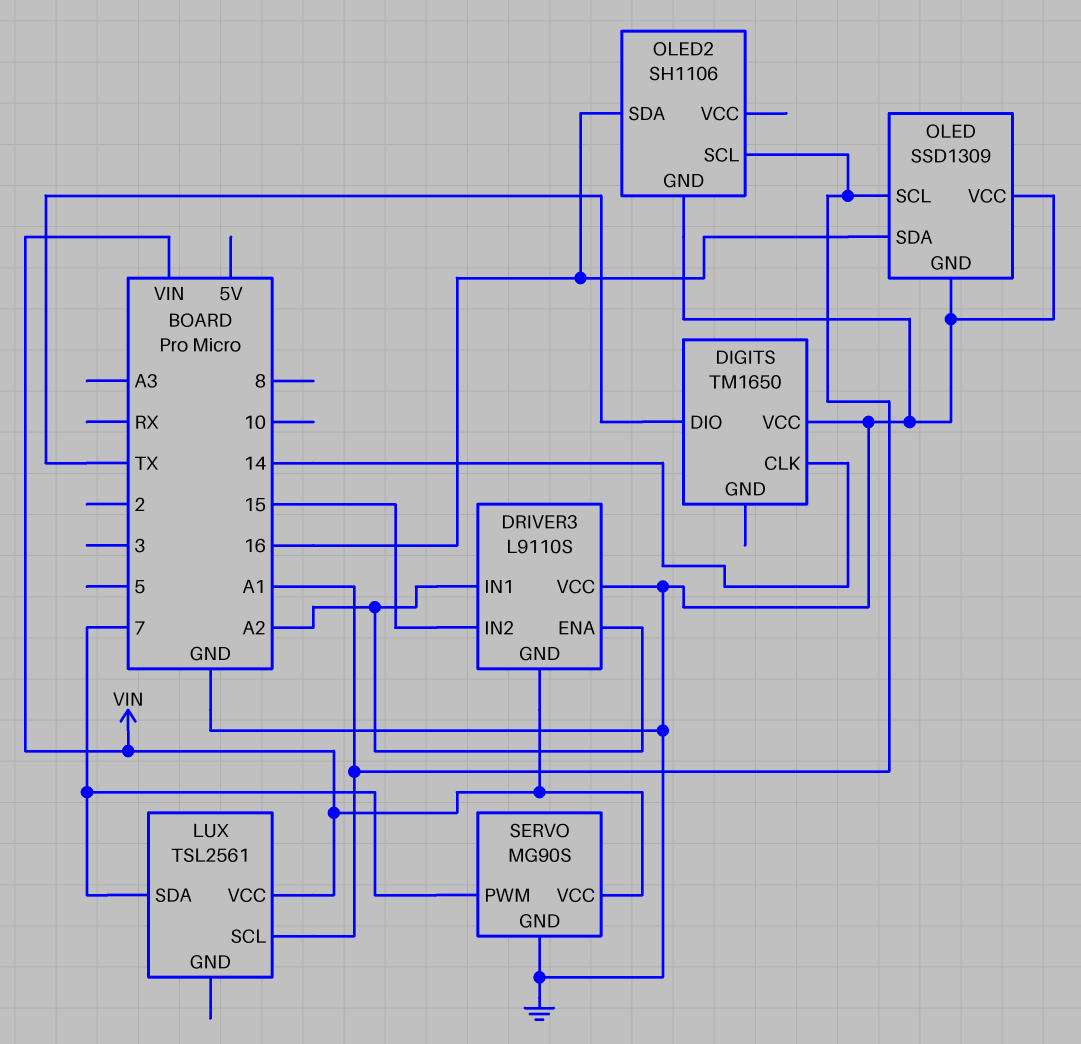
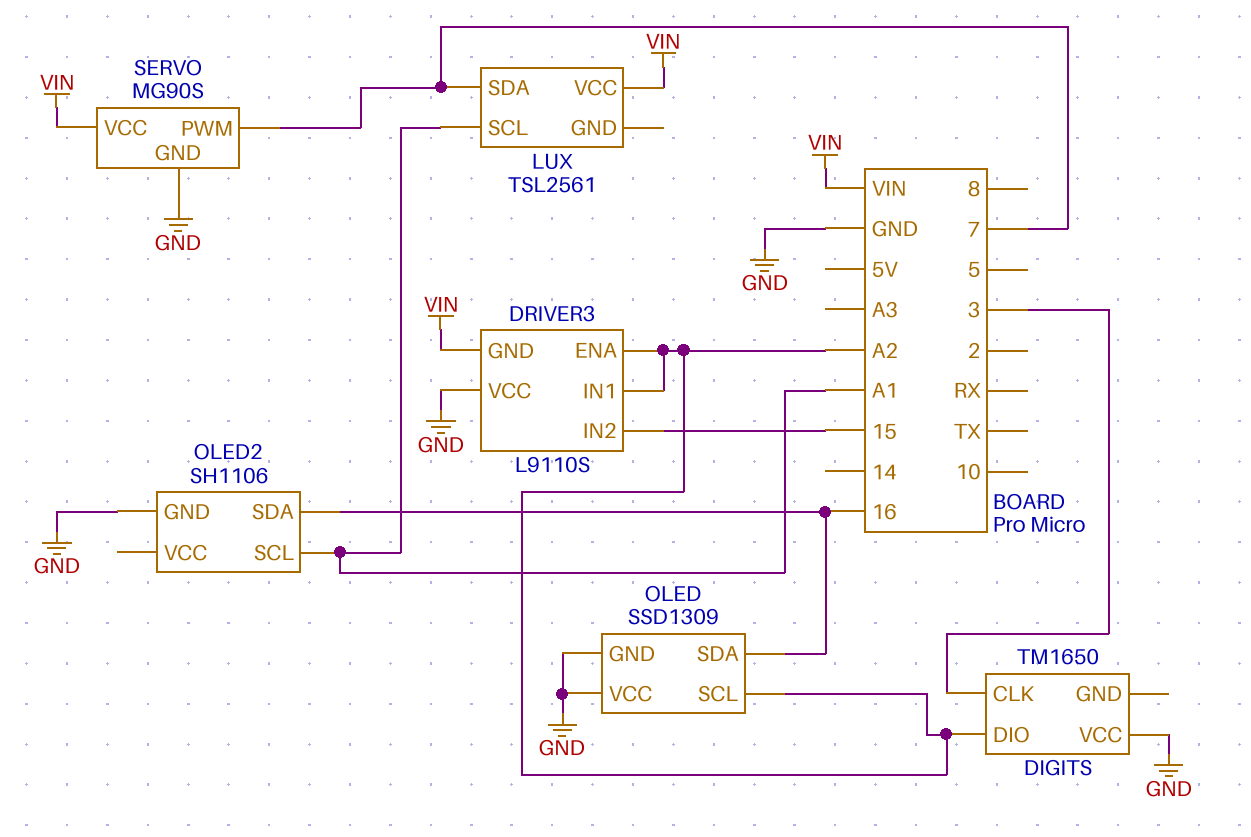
DIGITS pin CLK: 14 -> 3
DIGITS pin DIO: TX -> A2
OLED pin SCL: A1 -> A2

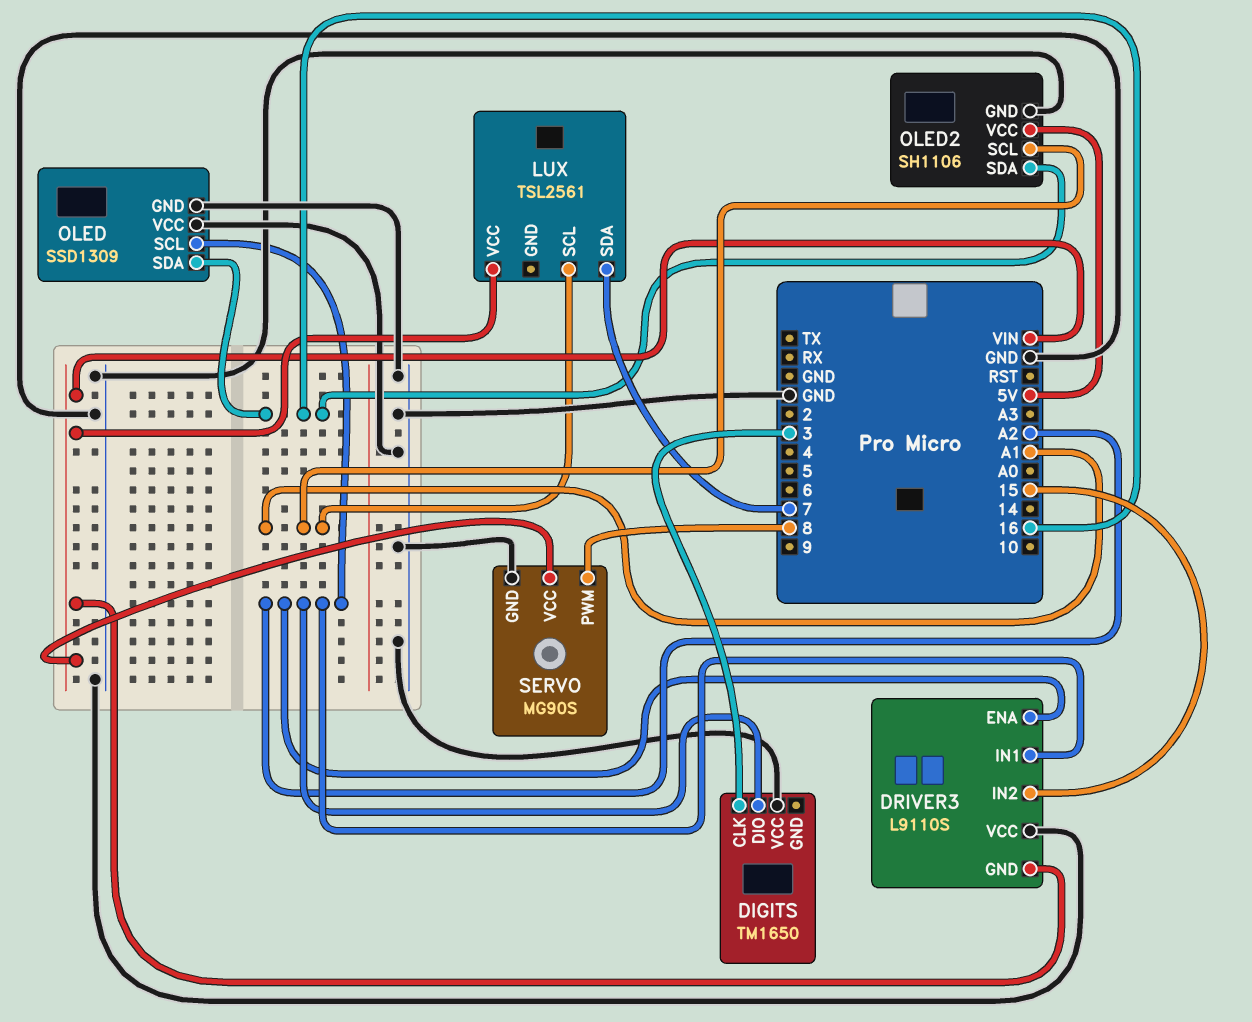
OLED2 pin VCC: none -> 5V
SERVO pin PWM: 7 -> 8

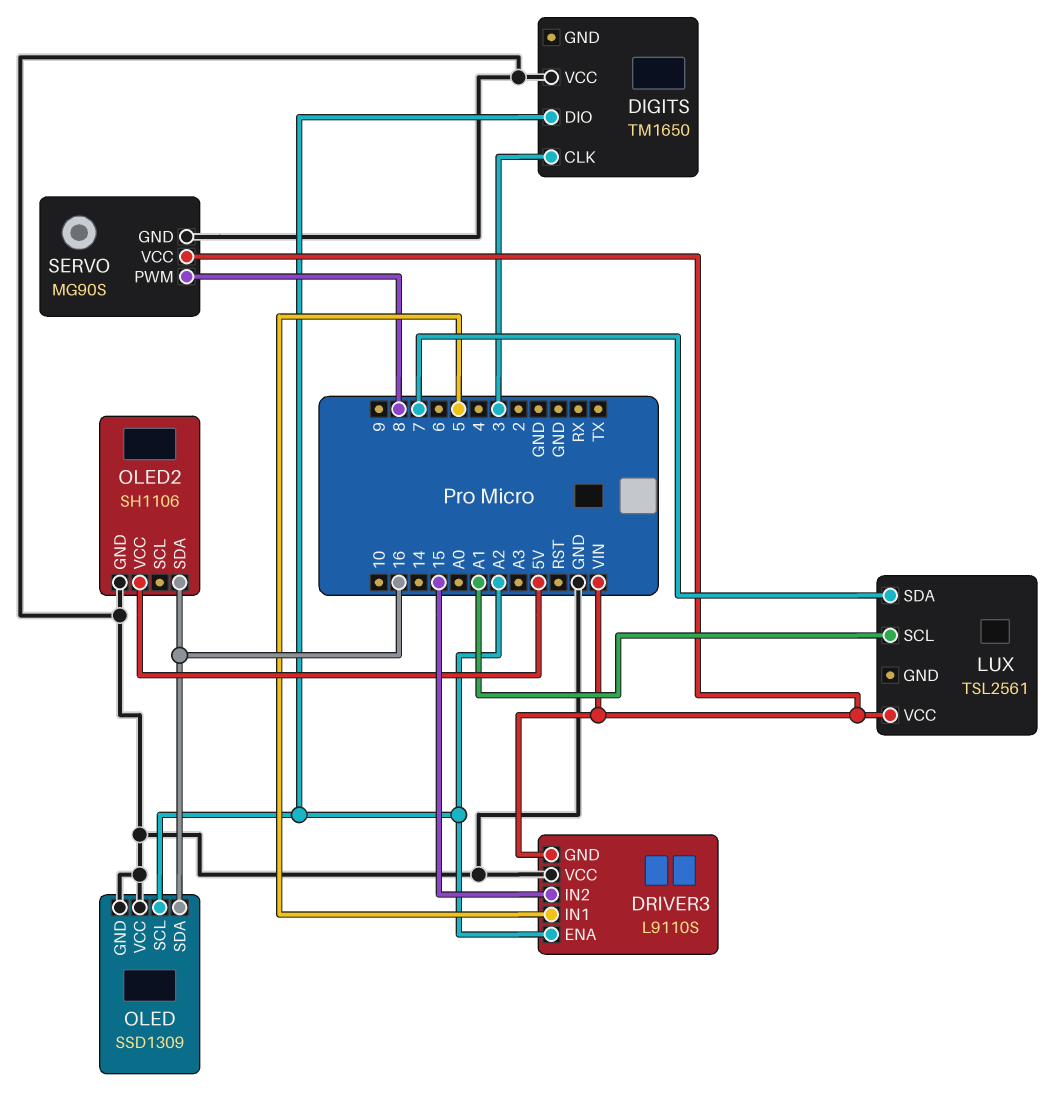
DRIVER3 pin IN1: A2 -> 5
OLED2 pin SCL: A1 -> none

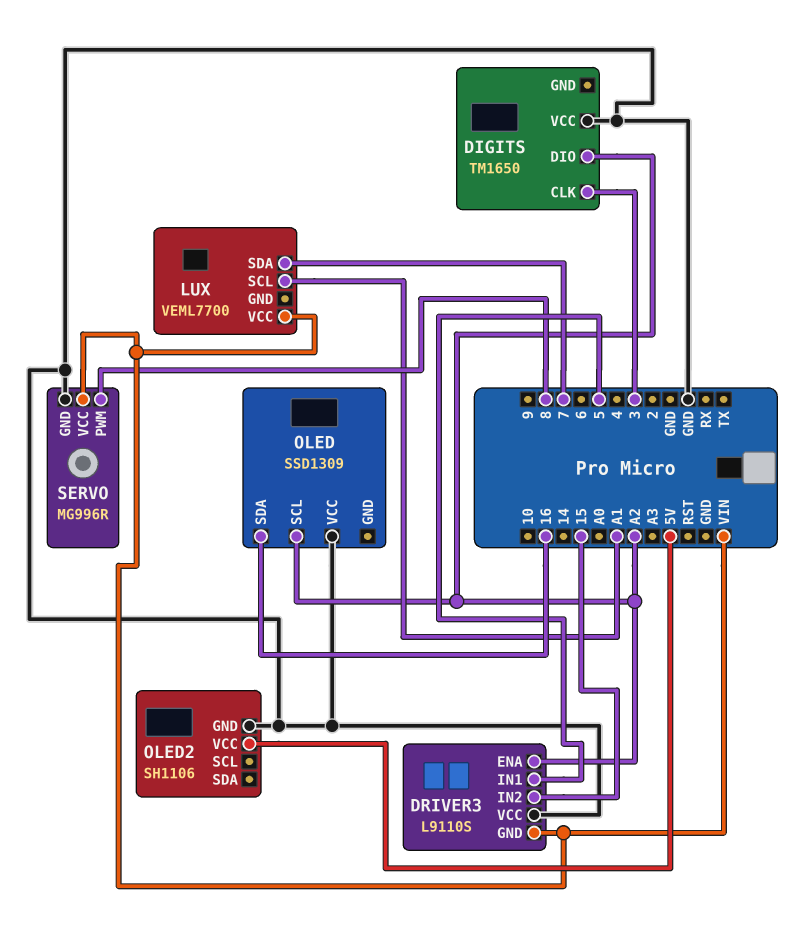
LUX: TSL2561 -> VEML7700
OLED pin GND: GND -> none
OLED2 pin SDA: 16 -> none
SERVO: MG90S -> MG996R

